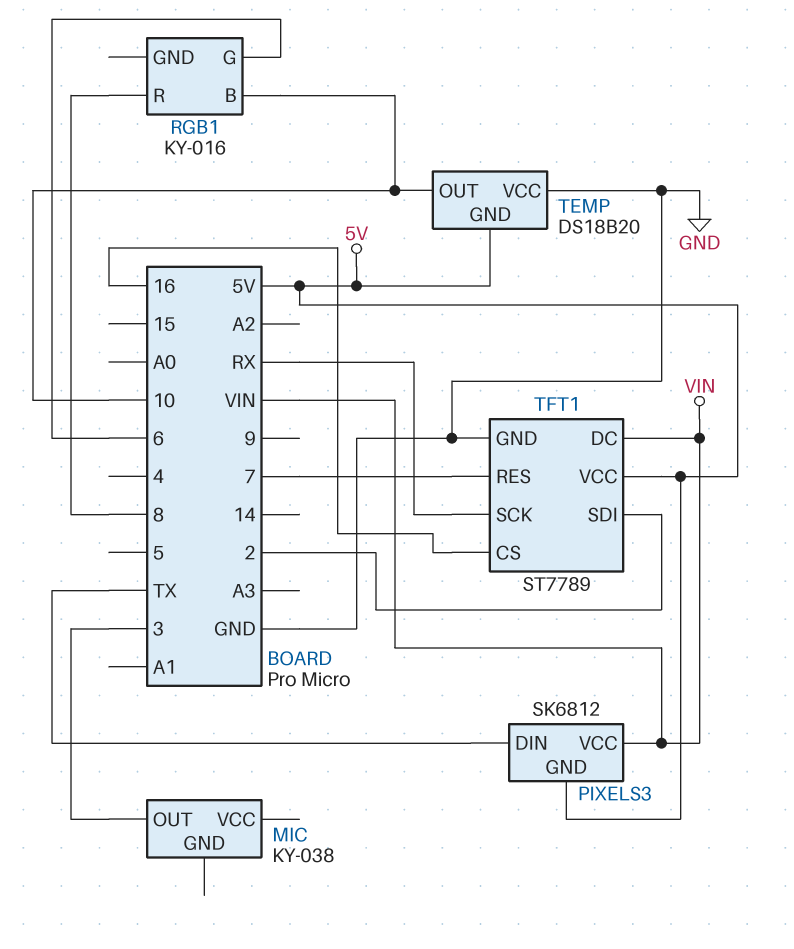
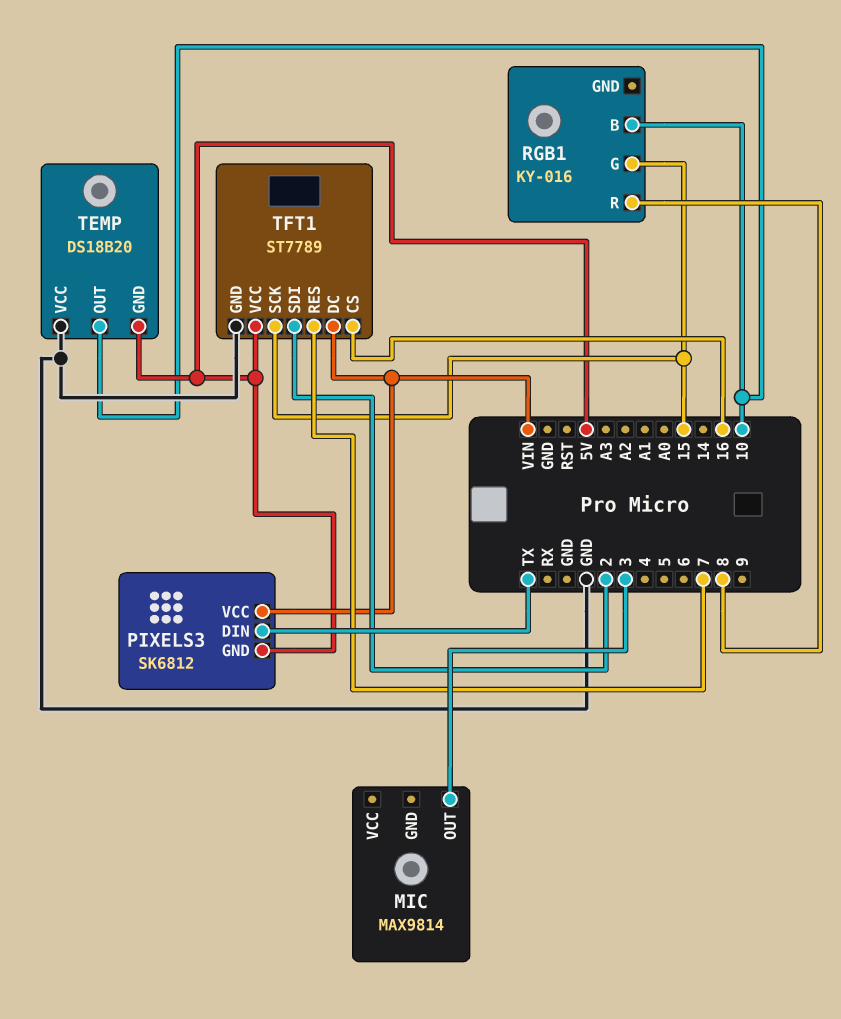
MIC: KY-038 -> MAX9814
RGB1 pin G: 6 -> 15
TFT1 pin SCK: RX -> 15

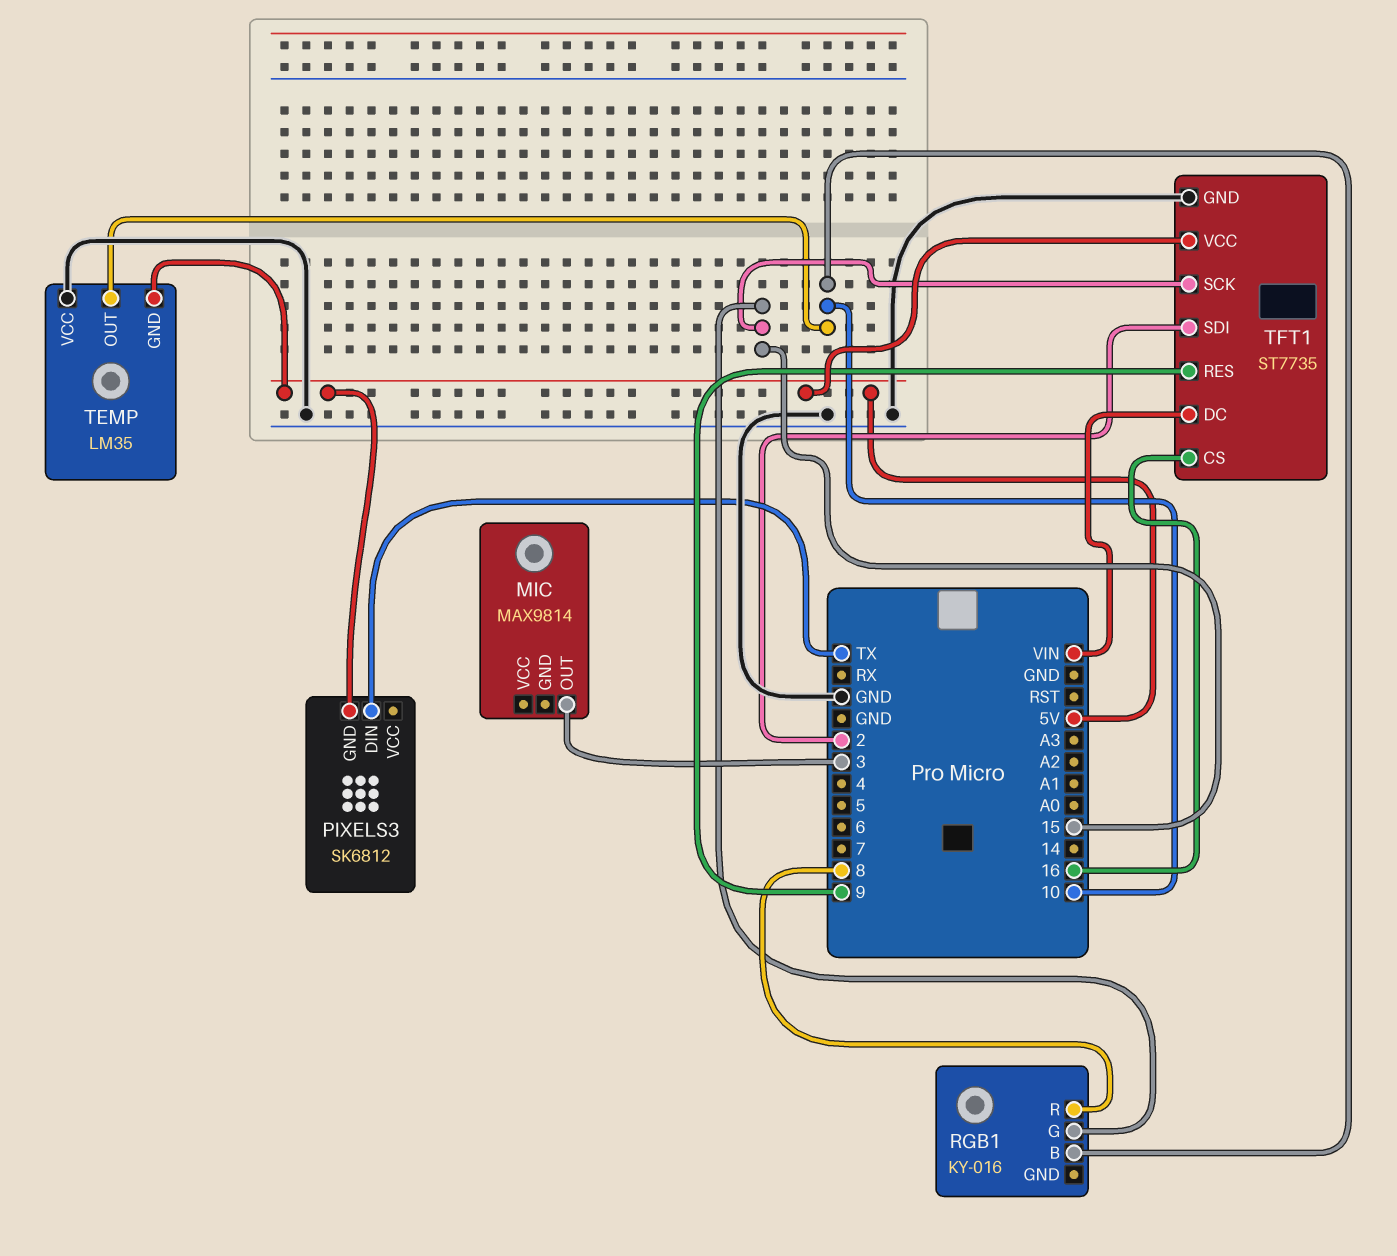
PIXELS3 pin VCC: VIN -> none
TEMP: DS18B20 -> LM35
TFT1: ST7789 -> ST7735
TFT1 pin RES: 7 -> 9

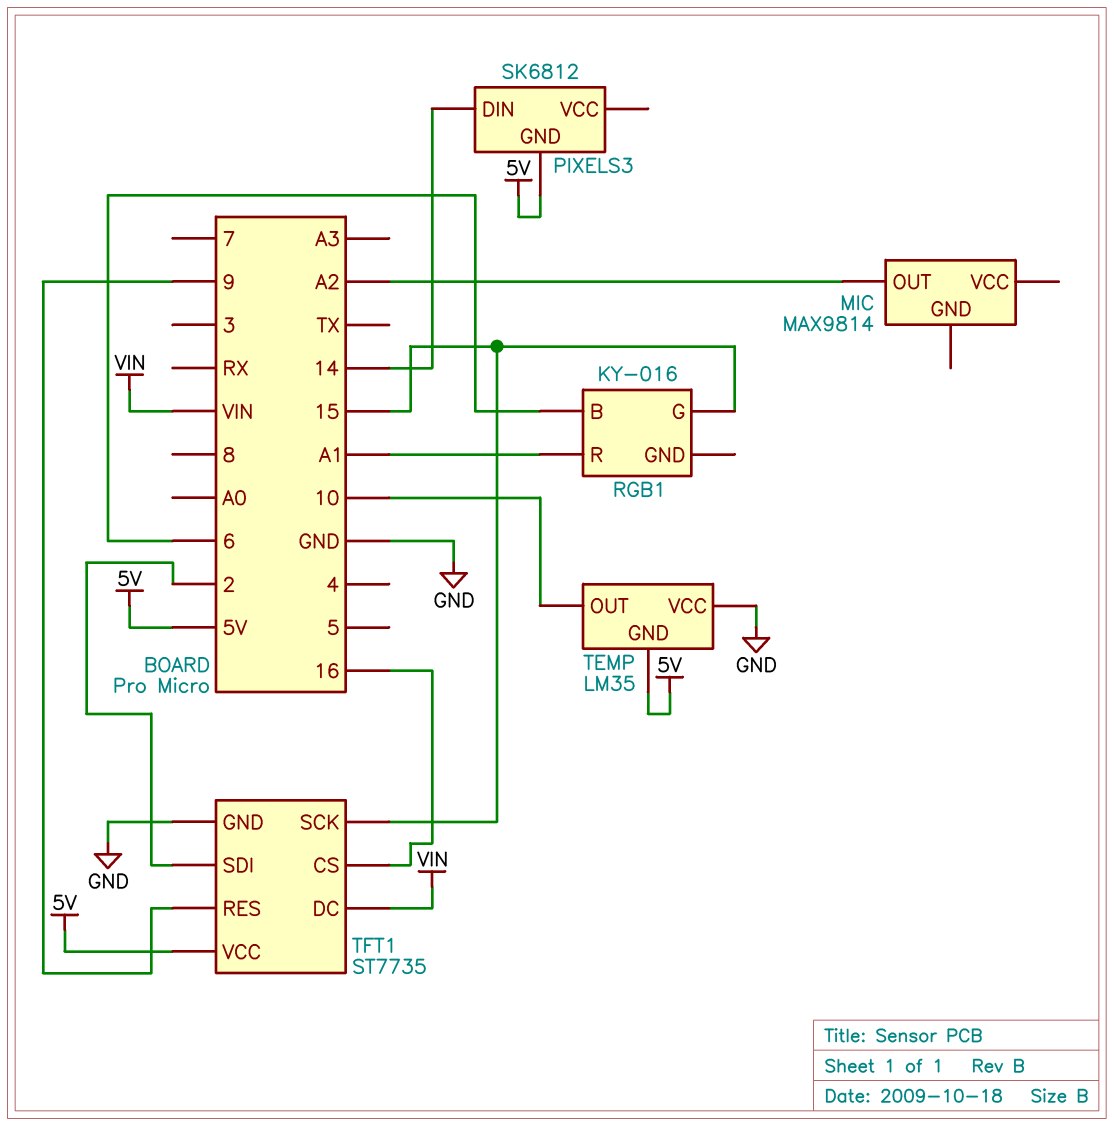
MIC pin OUT: 3 -> A2
PIXELS3 pin DIN: TX -> 14
RGB1 pin B: 10 -> 6
RGB1 pin R: 8 -> A1

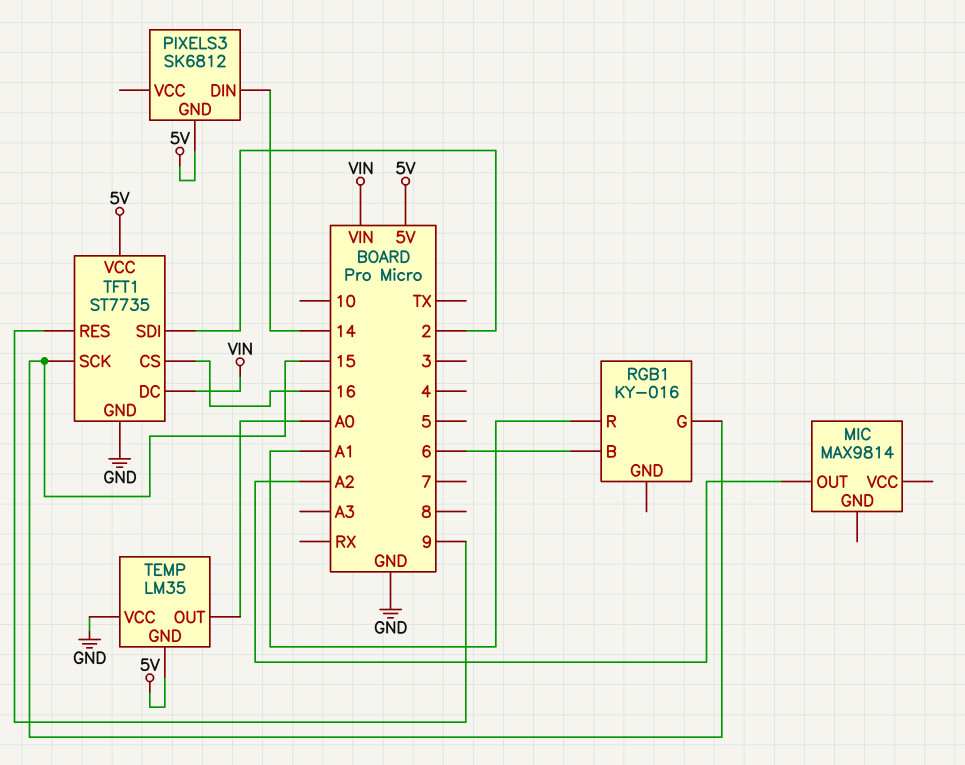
TEMP pin OUT: 10 -> A0

